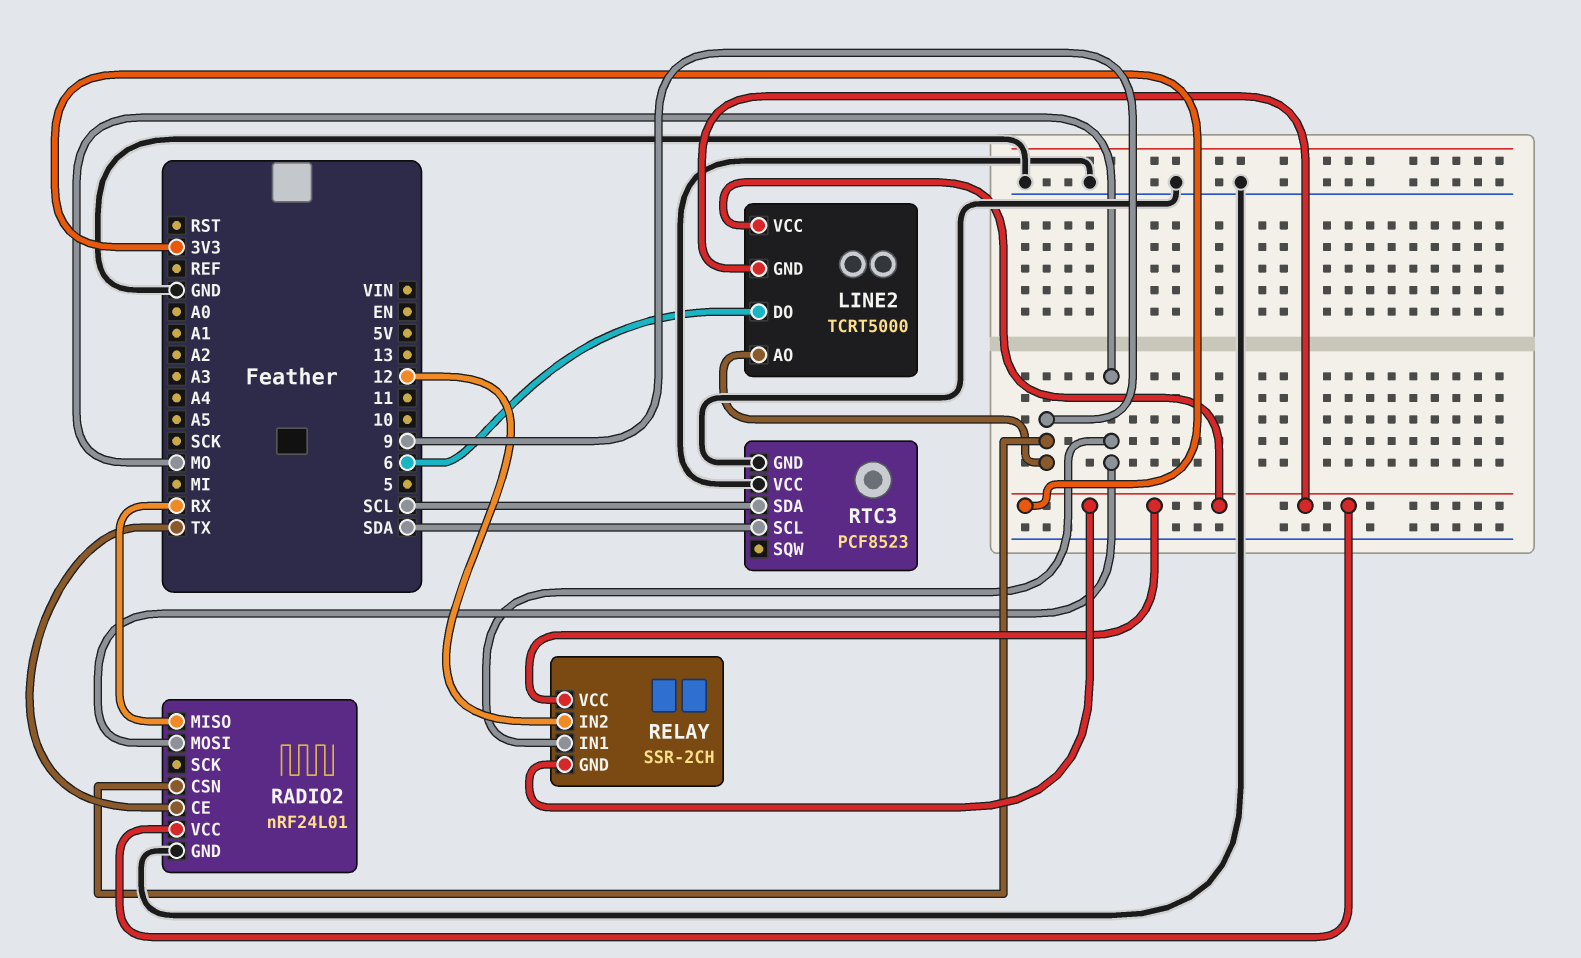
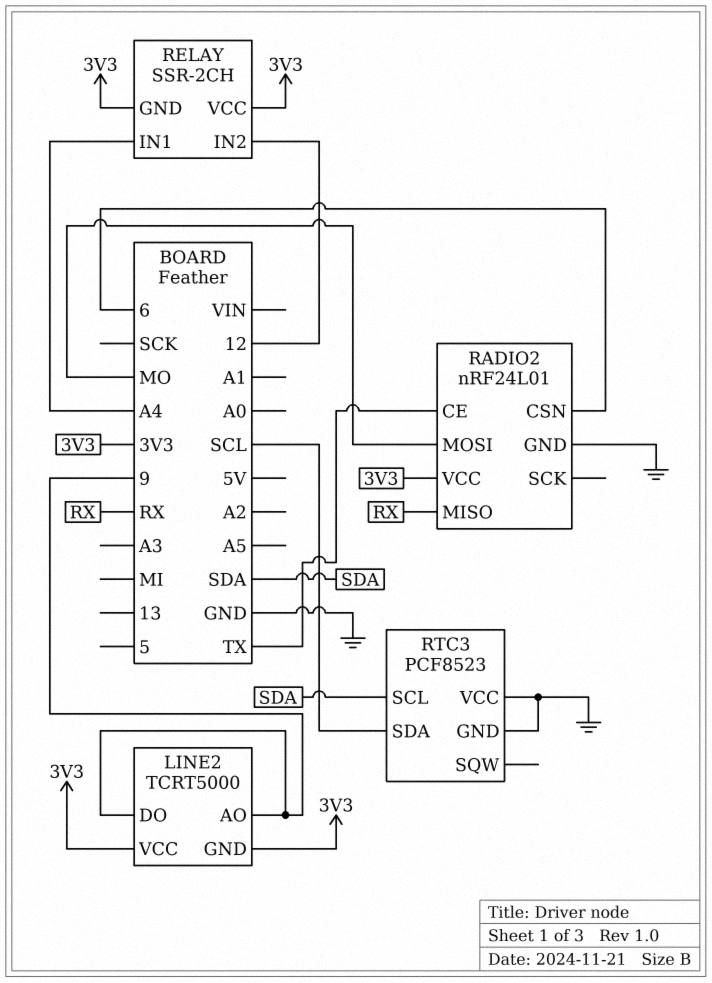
LINE2 pin DO: 6 -> 9
RADIO2 pin CSN: 9 -> 6
RELAY pin IN1: MO -> A4

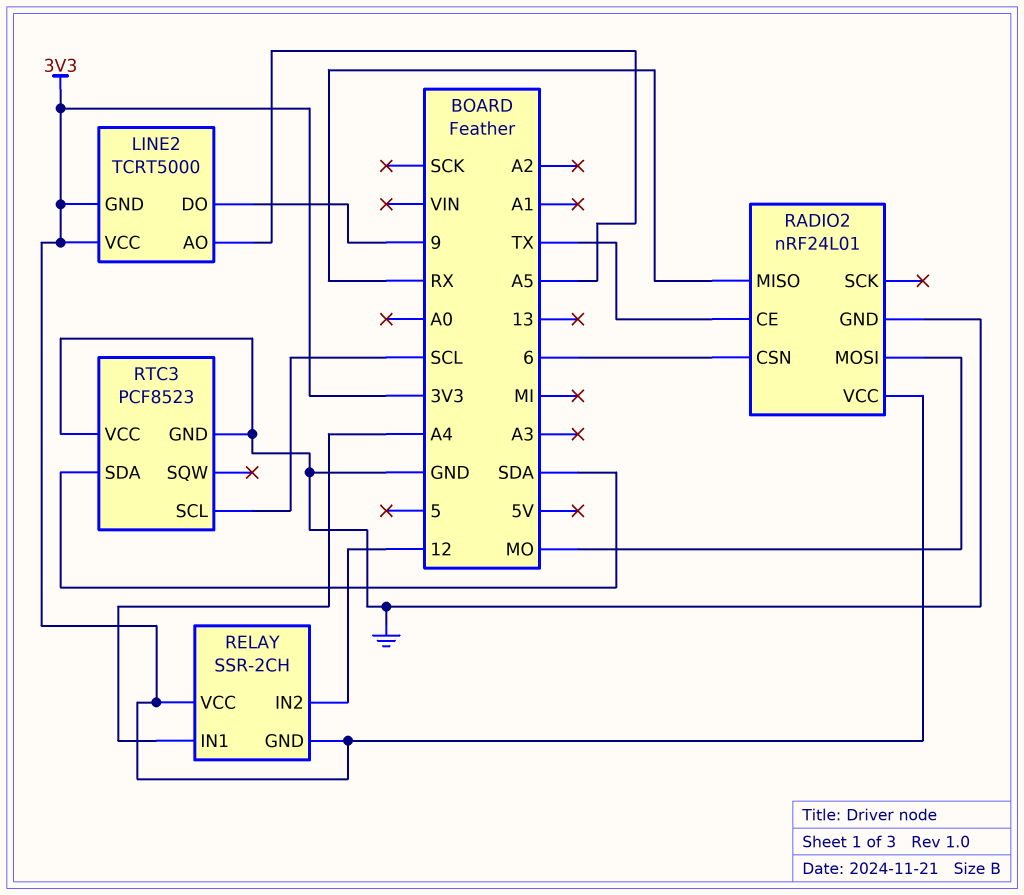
LINE2 pin AO: 9 -> A5
RTC3 pin SCL: SDA -> SCL
RTC3 pin SDA: SCL -> SDA

